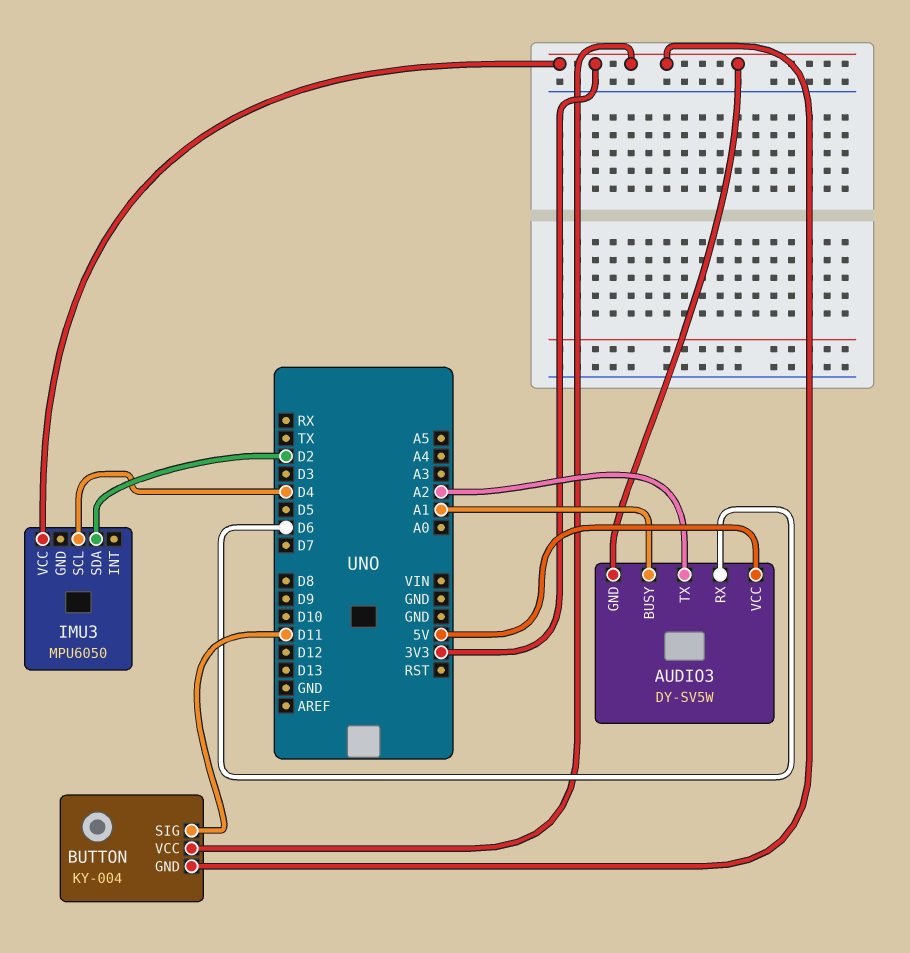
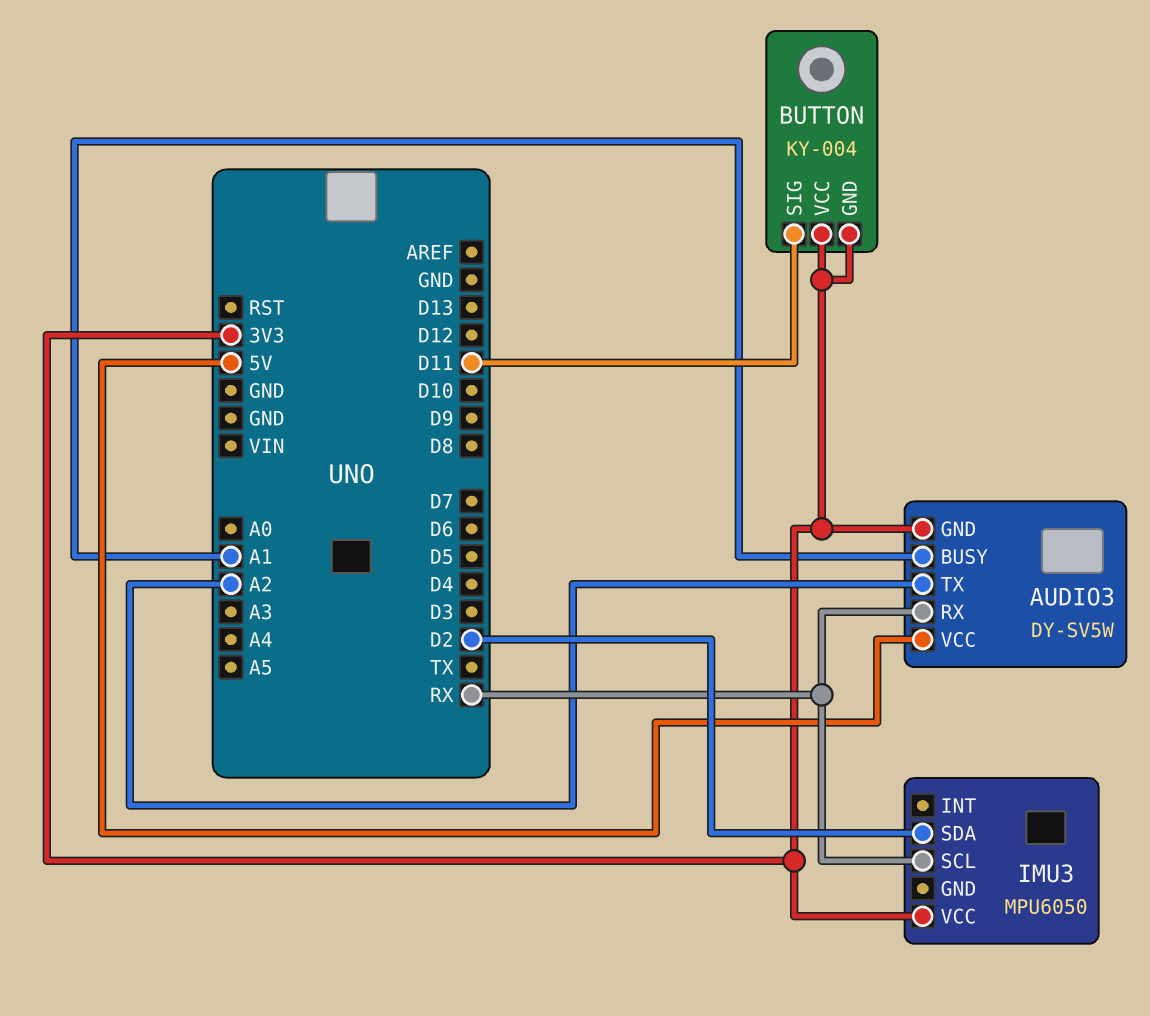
AUDIO3 pin RX: D6 -> RX
IMU3 pin SCL: D4 -> RX

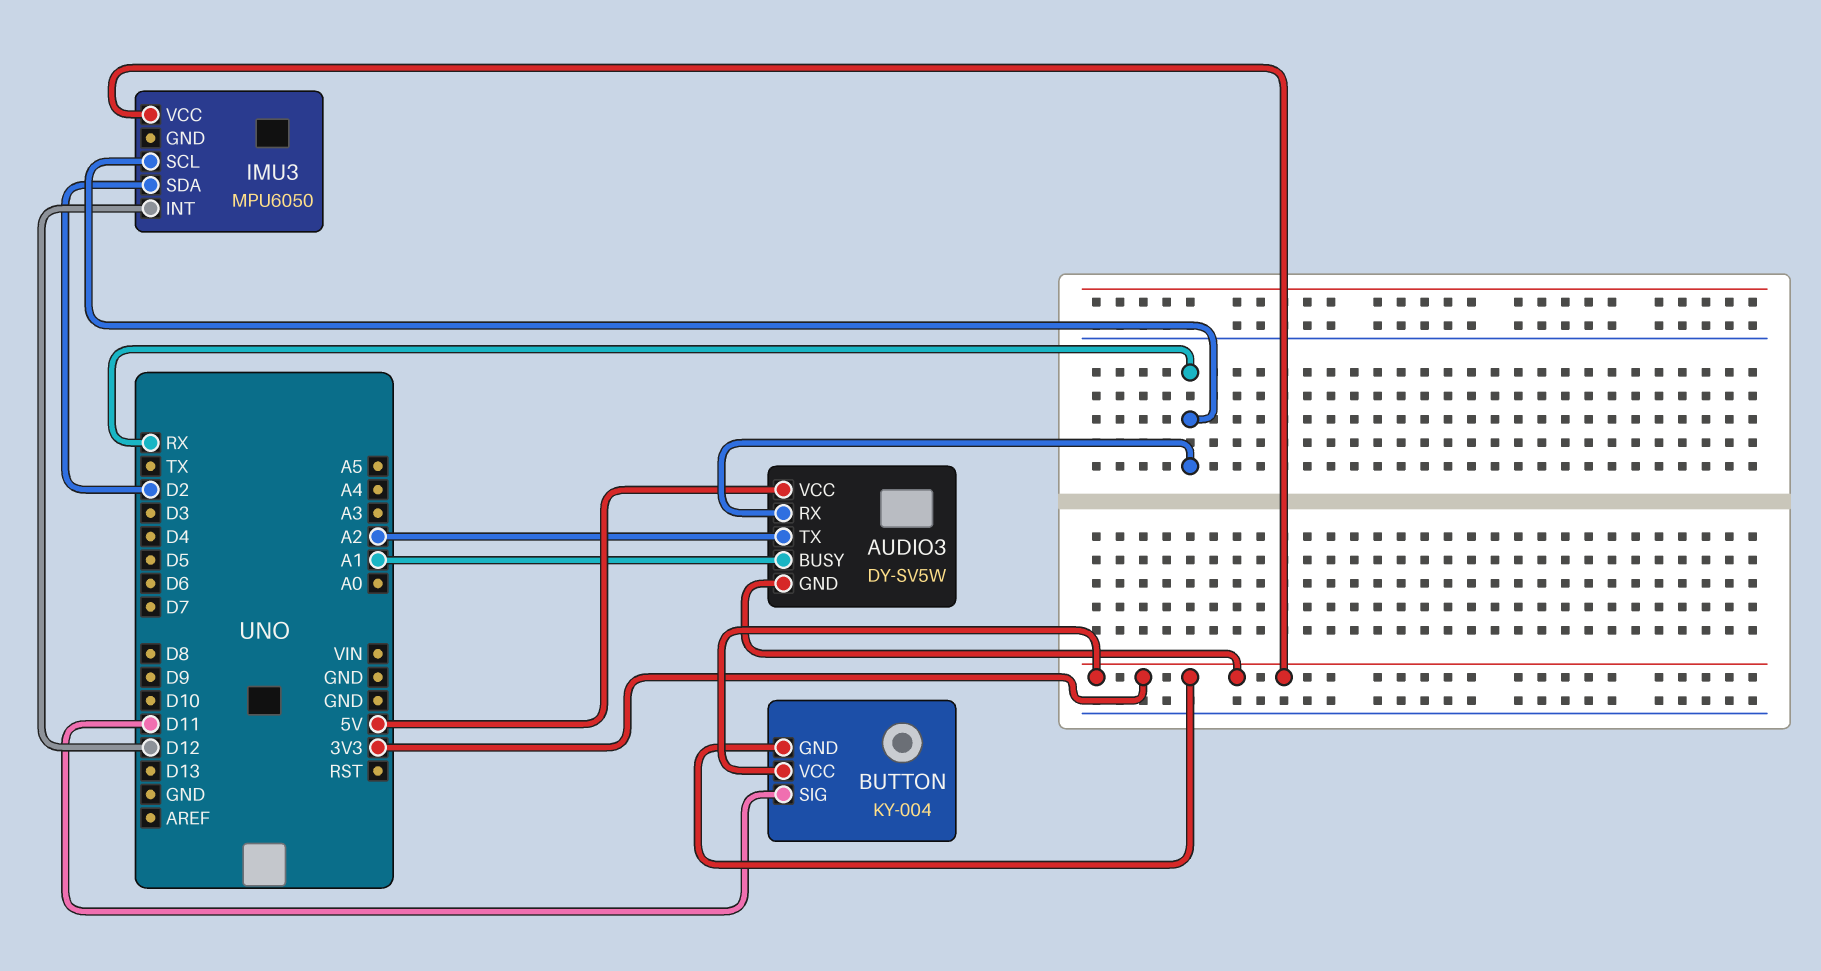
IMU3 pin INT: none -> D12

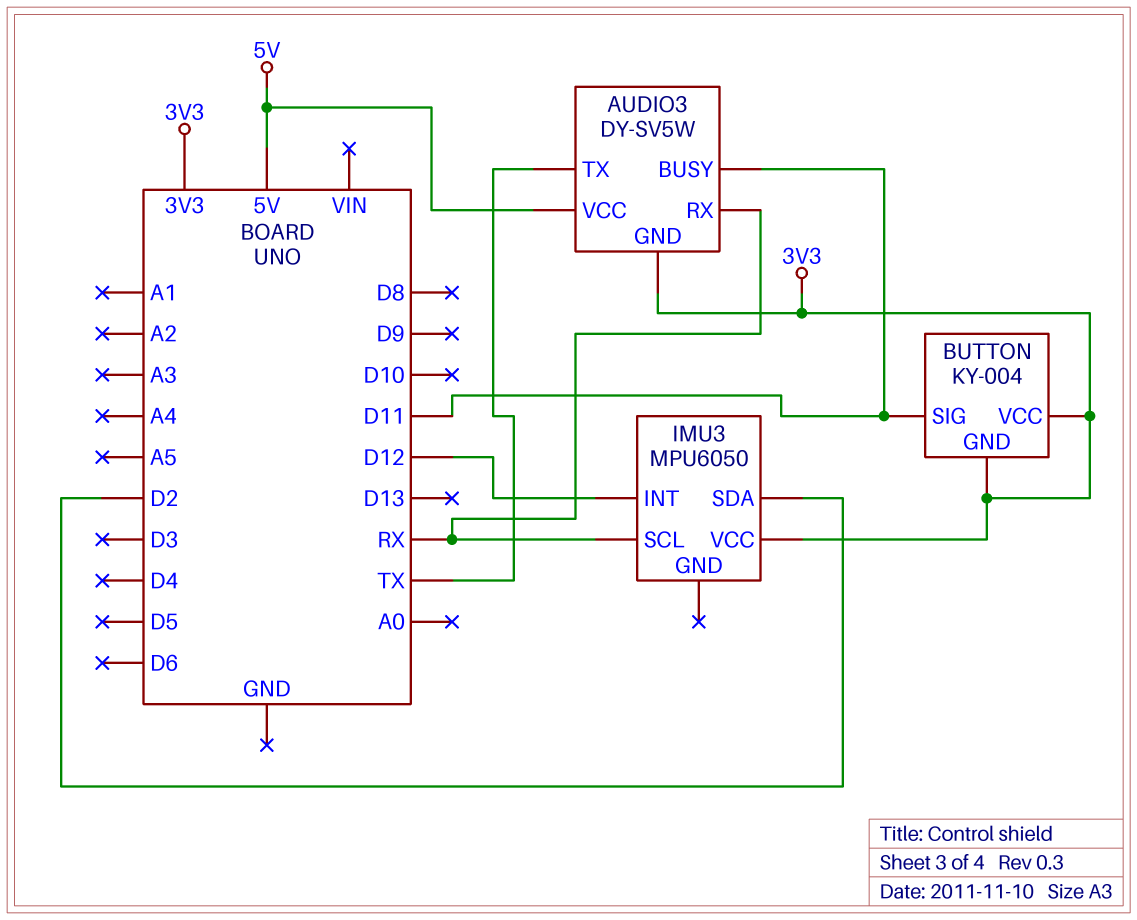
AUDIO3 pin BUSY: A1 -> D11
AUDIO3 pin TX: A2 -> TX

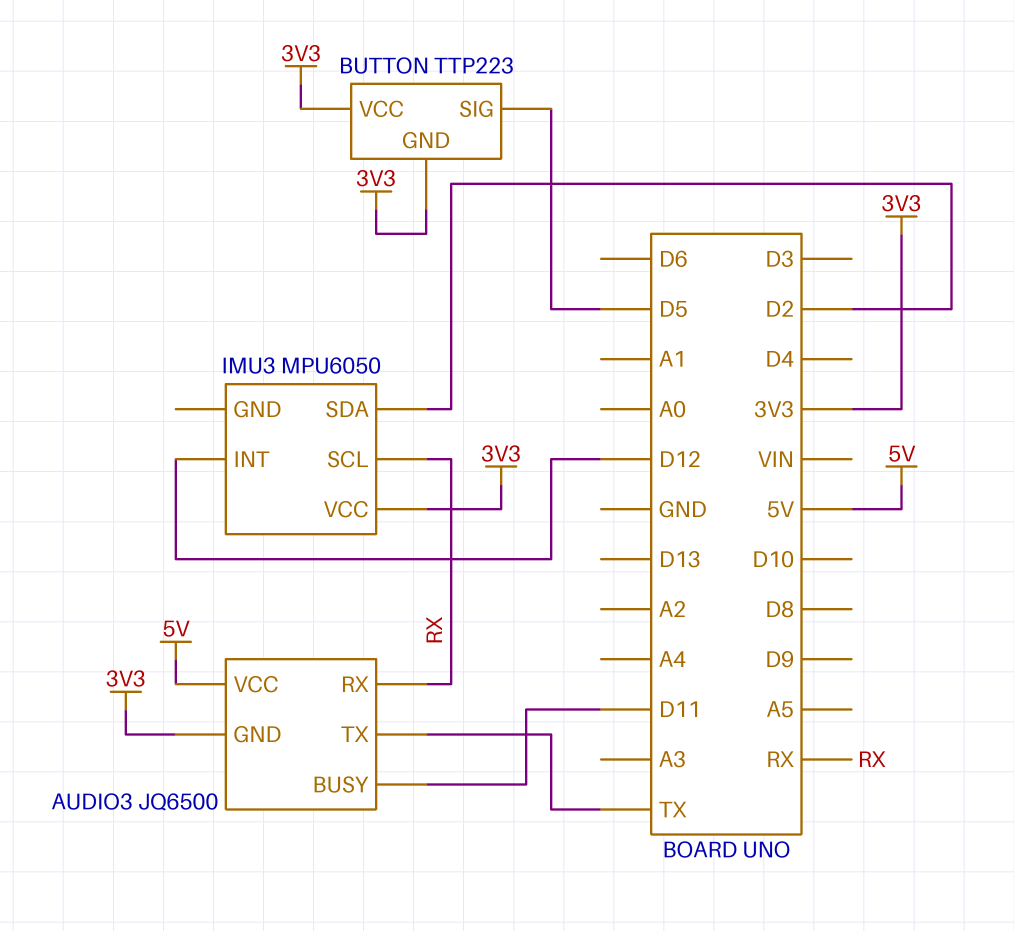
AUDIO3: DY-SV5W -> JQ6500
BUTTON: KY-004 -> TTP223
BUTTON pin SIG: D11 -> D5

